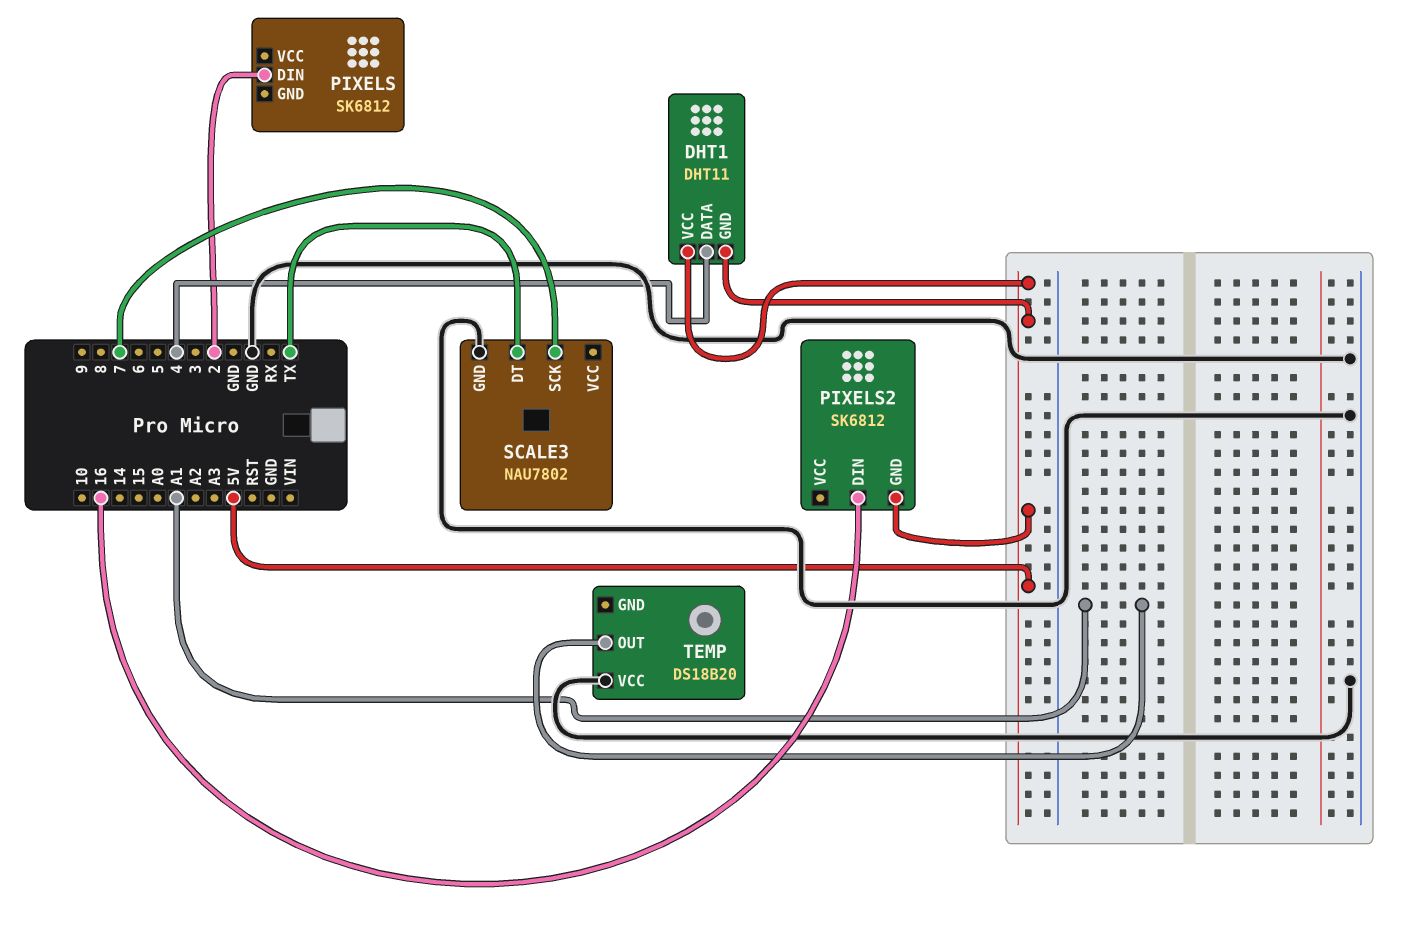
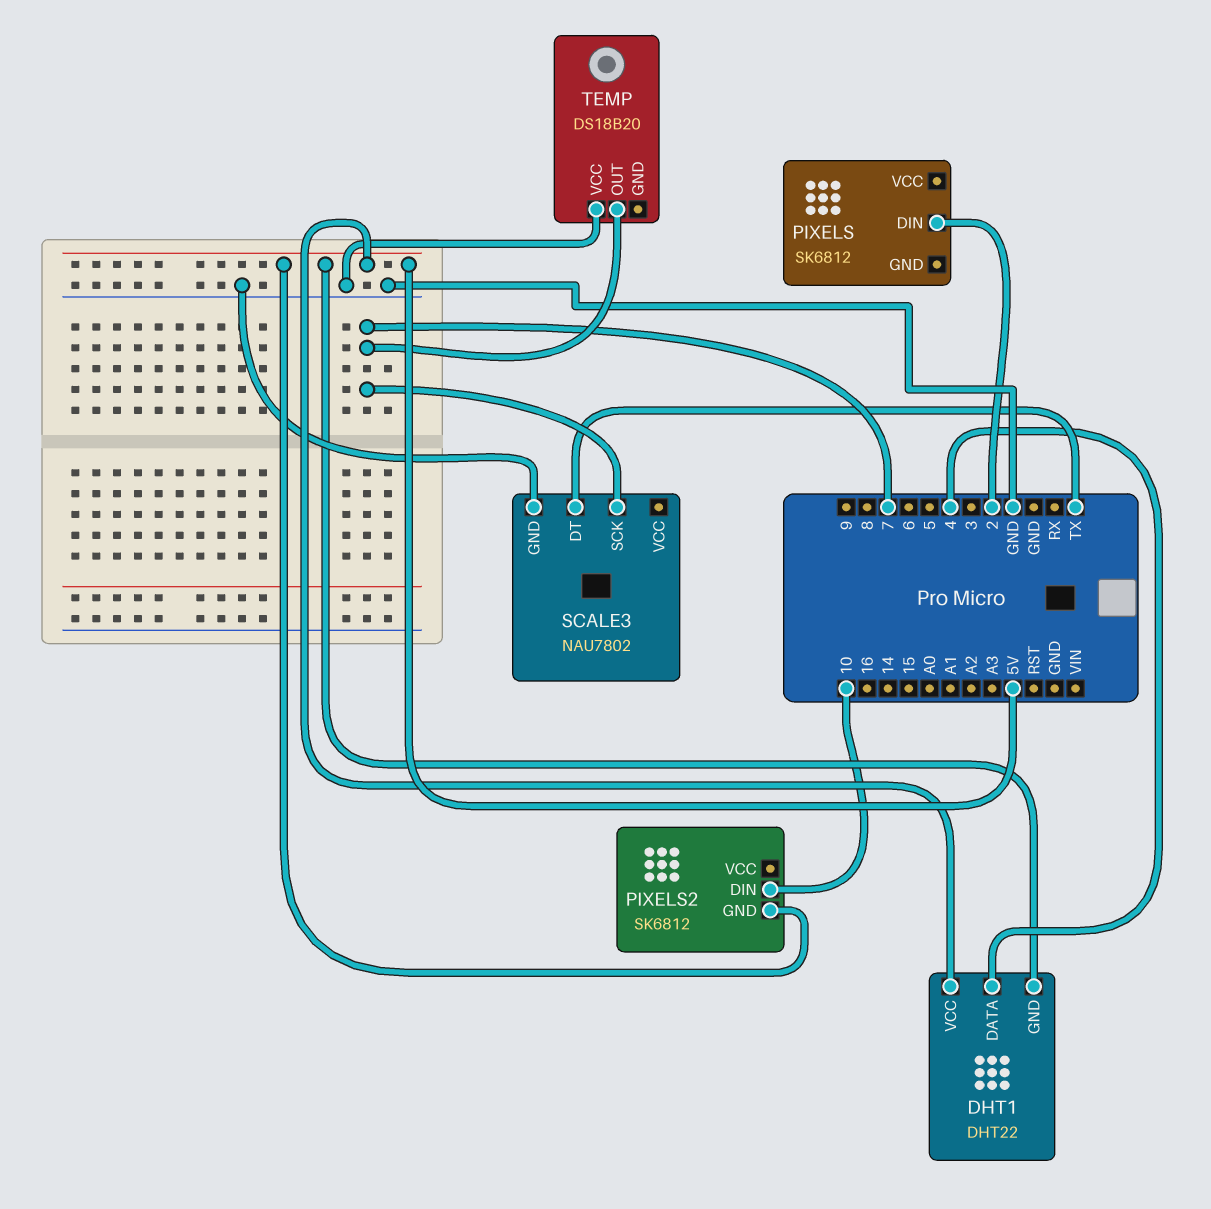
DHT1: DHT11 -> DHT22
PIXELS2 pin DIN: 16 -> 10
TEMP pin OUT: A1 -> 7

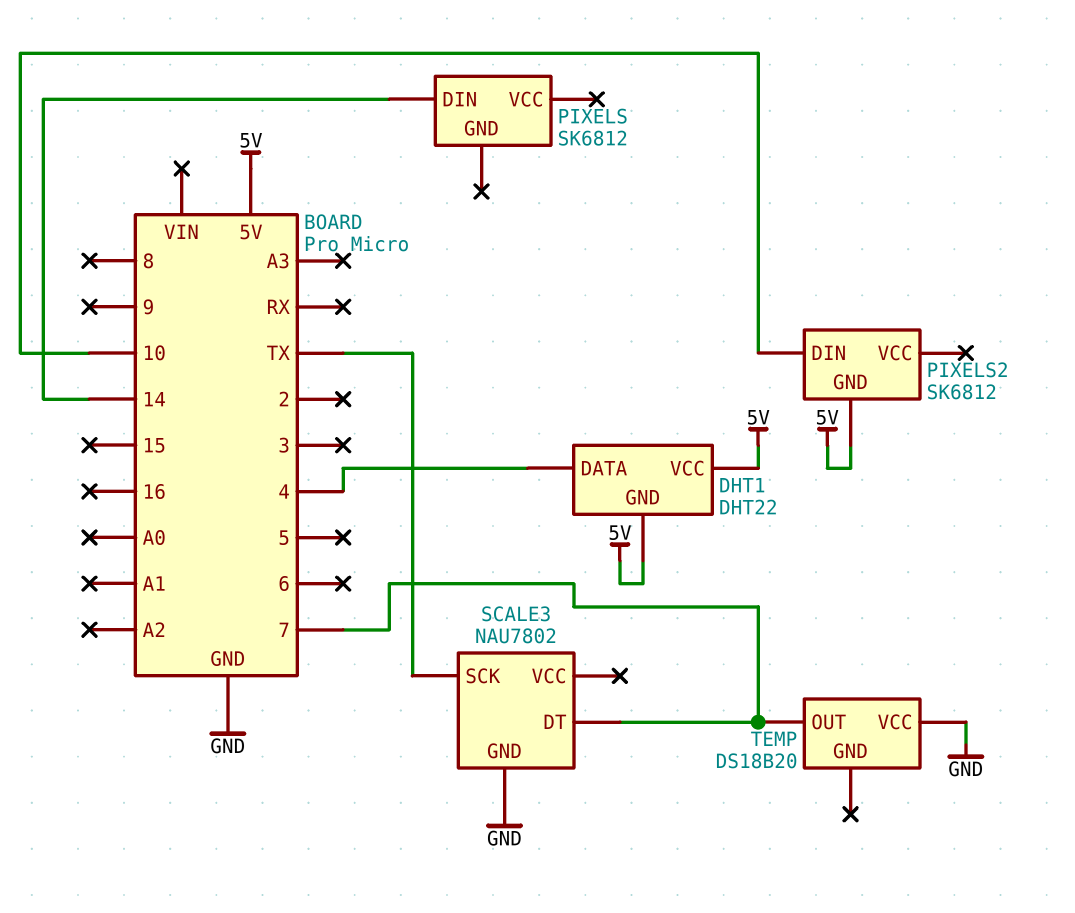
PIXELS pin DIN: 2 -> 14
SCALE3 pin DT: TX -> 7
SCALE3 pin SCK: 7 -> TX

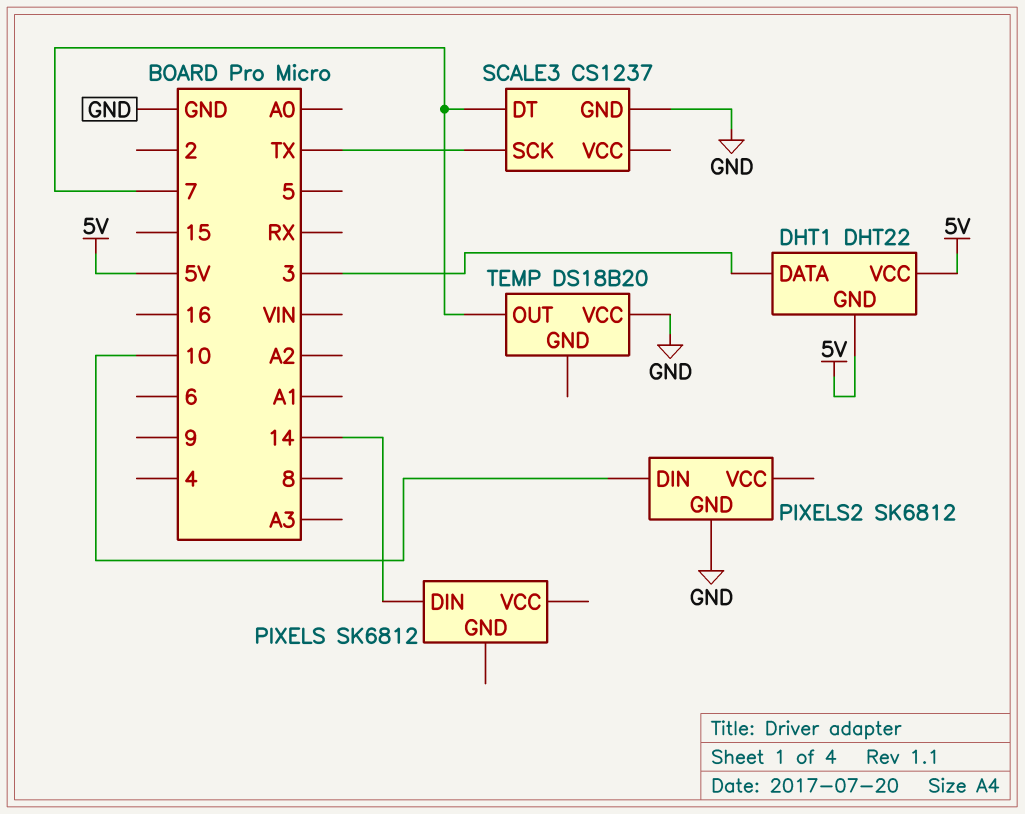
DHT1 pin DATA: 4 -> 3
PIXELS2 pin GND: 5V -> GND
SCALE3: NAU7802 -> CS1237

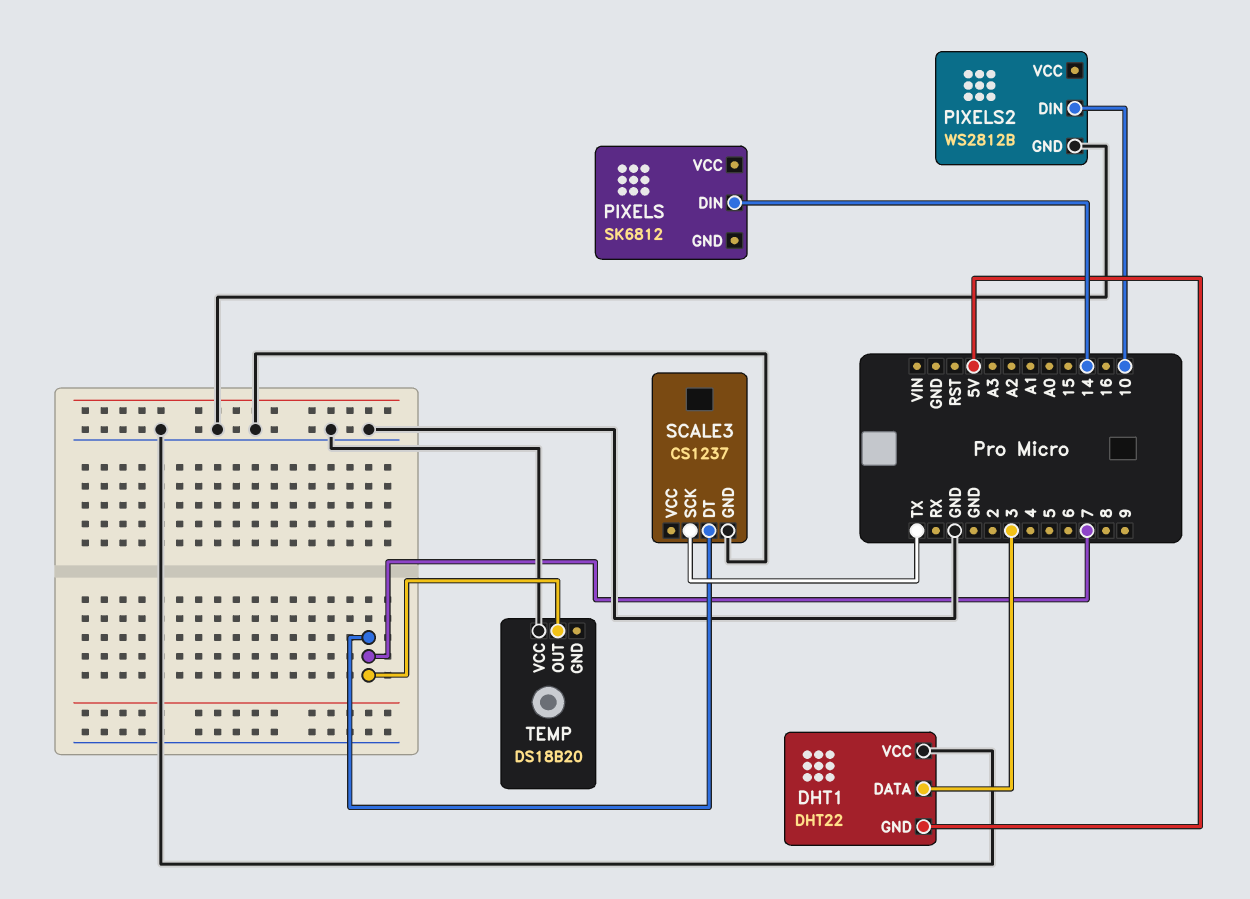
DHT1 pin VCC: 5V -> GND
PIXELS2: SK6812 -> WS2812B

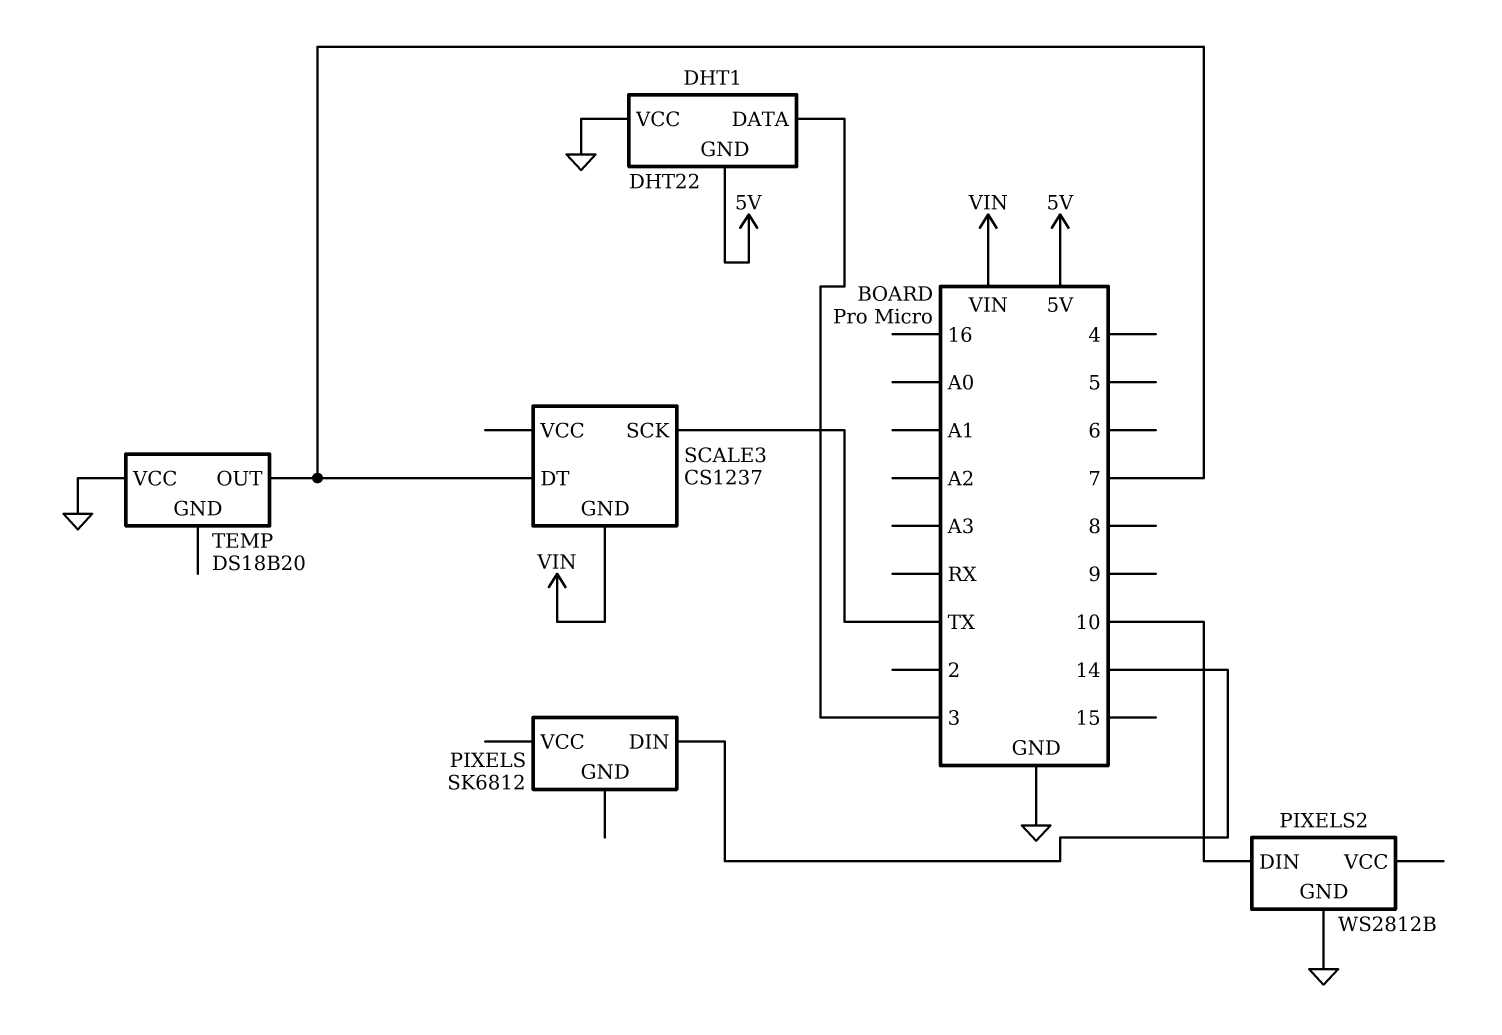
SCALE3 pin GND: GND -> VIN

